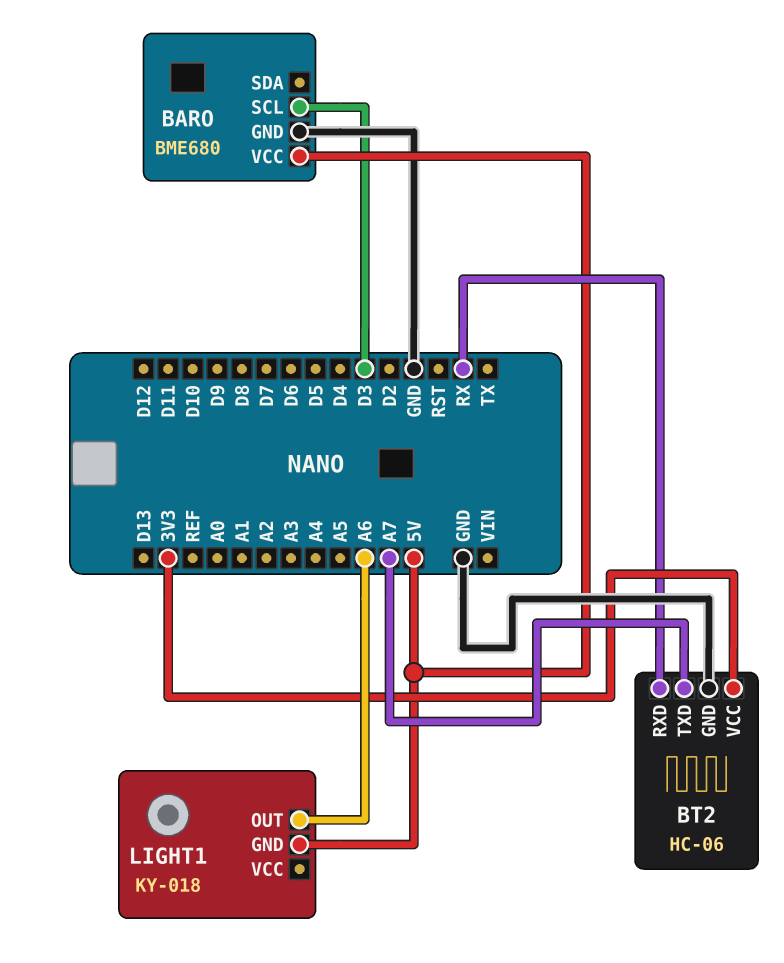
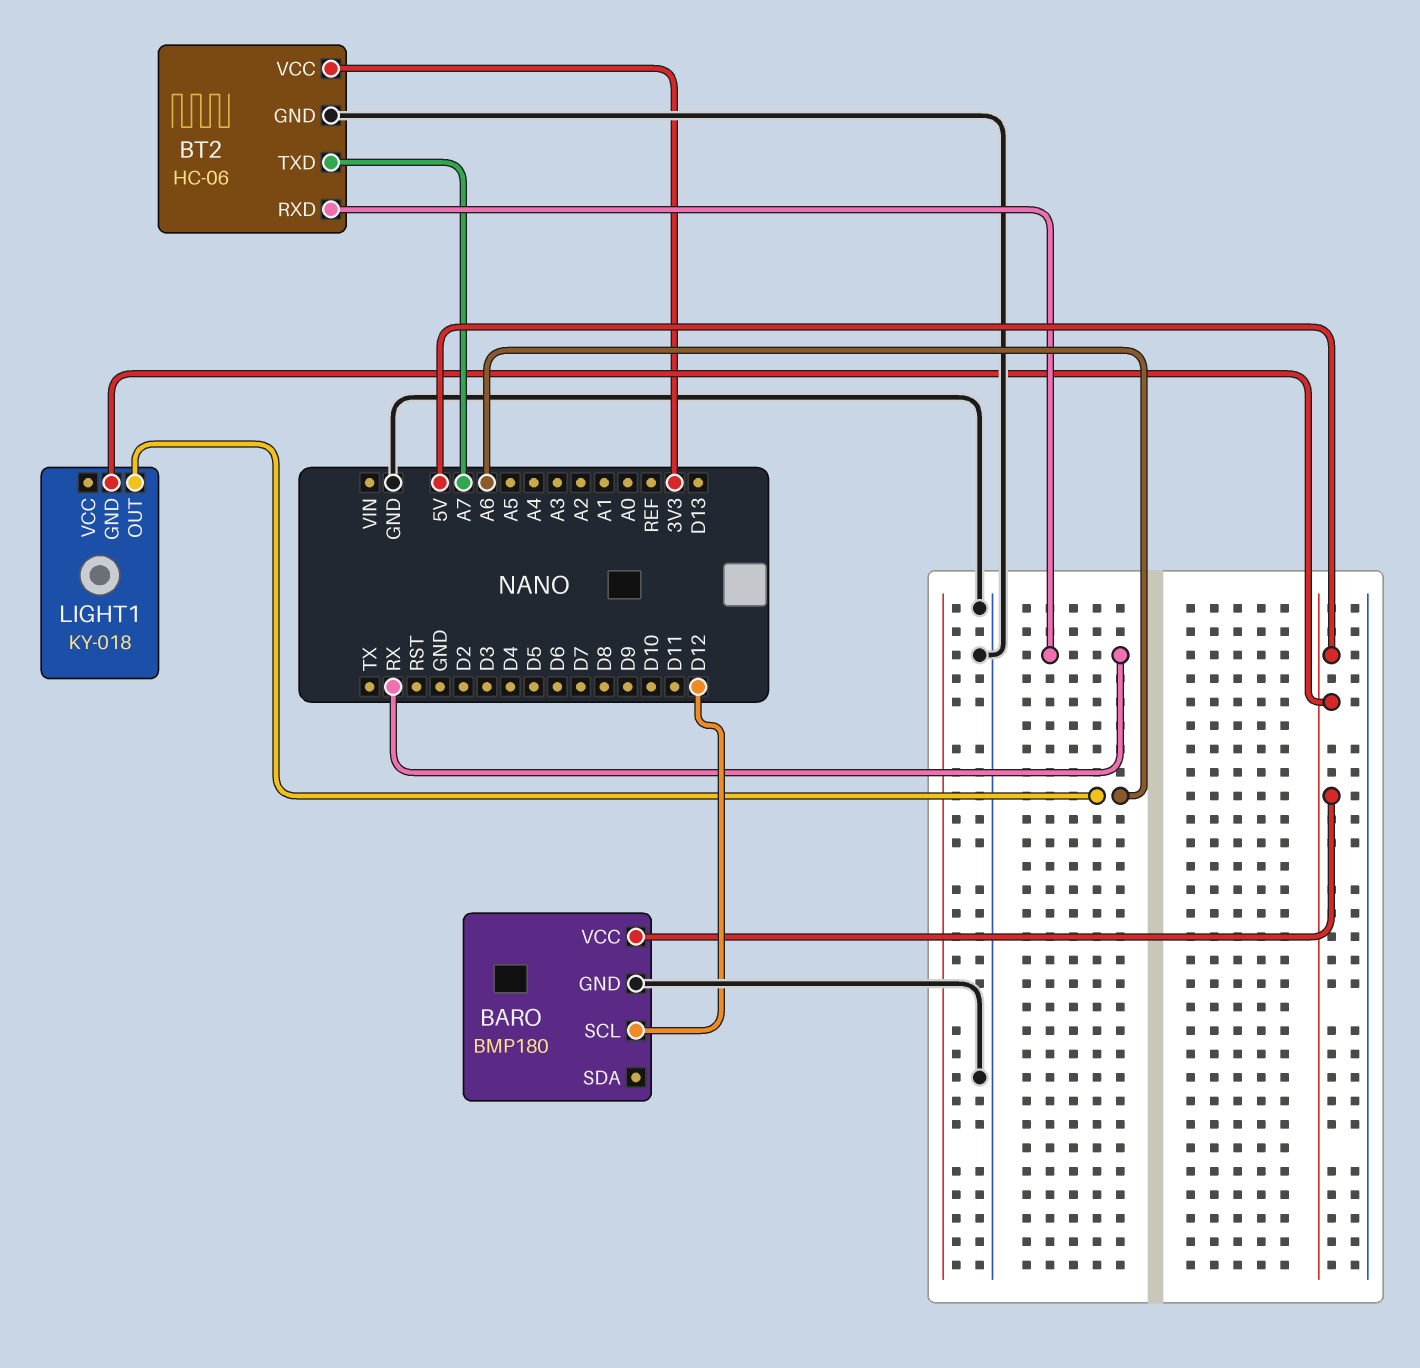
BARO: BME680 -> BMP180
BARO pin SCL: D3 -> D12

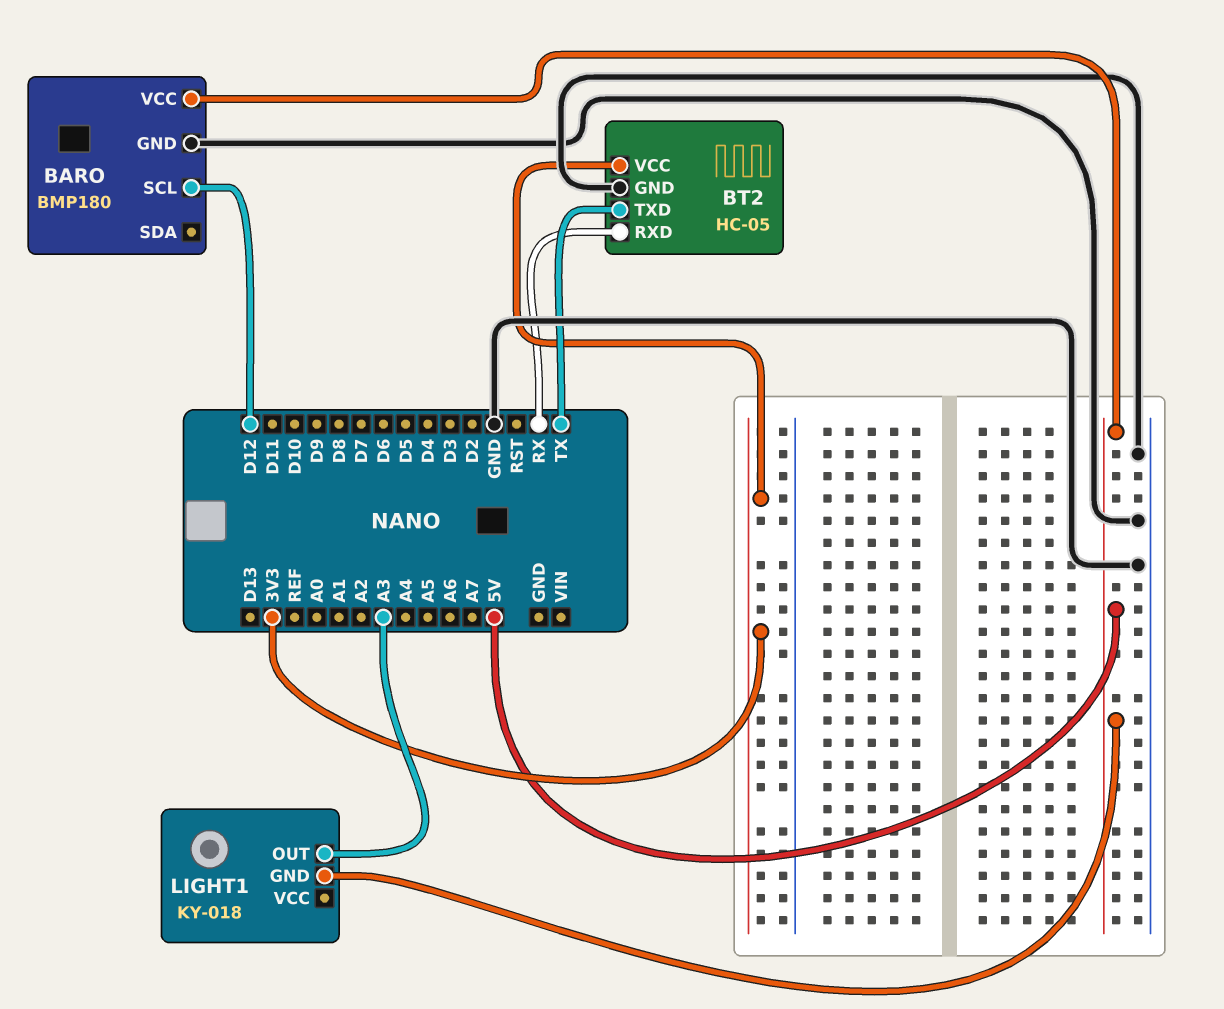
BT2: HC-06 -> HC-05
BT2 pin TXD: A7 -> TX
LIGHT1 pin OUT: A6 -> A3

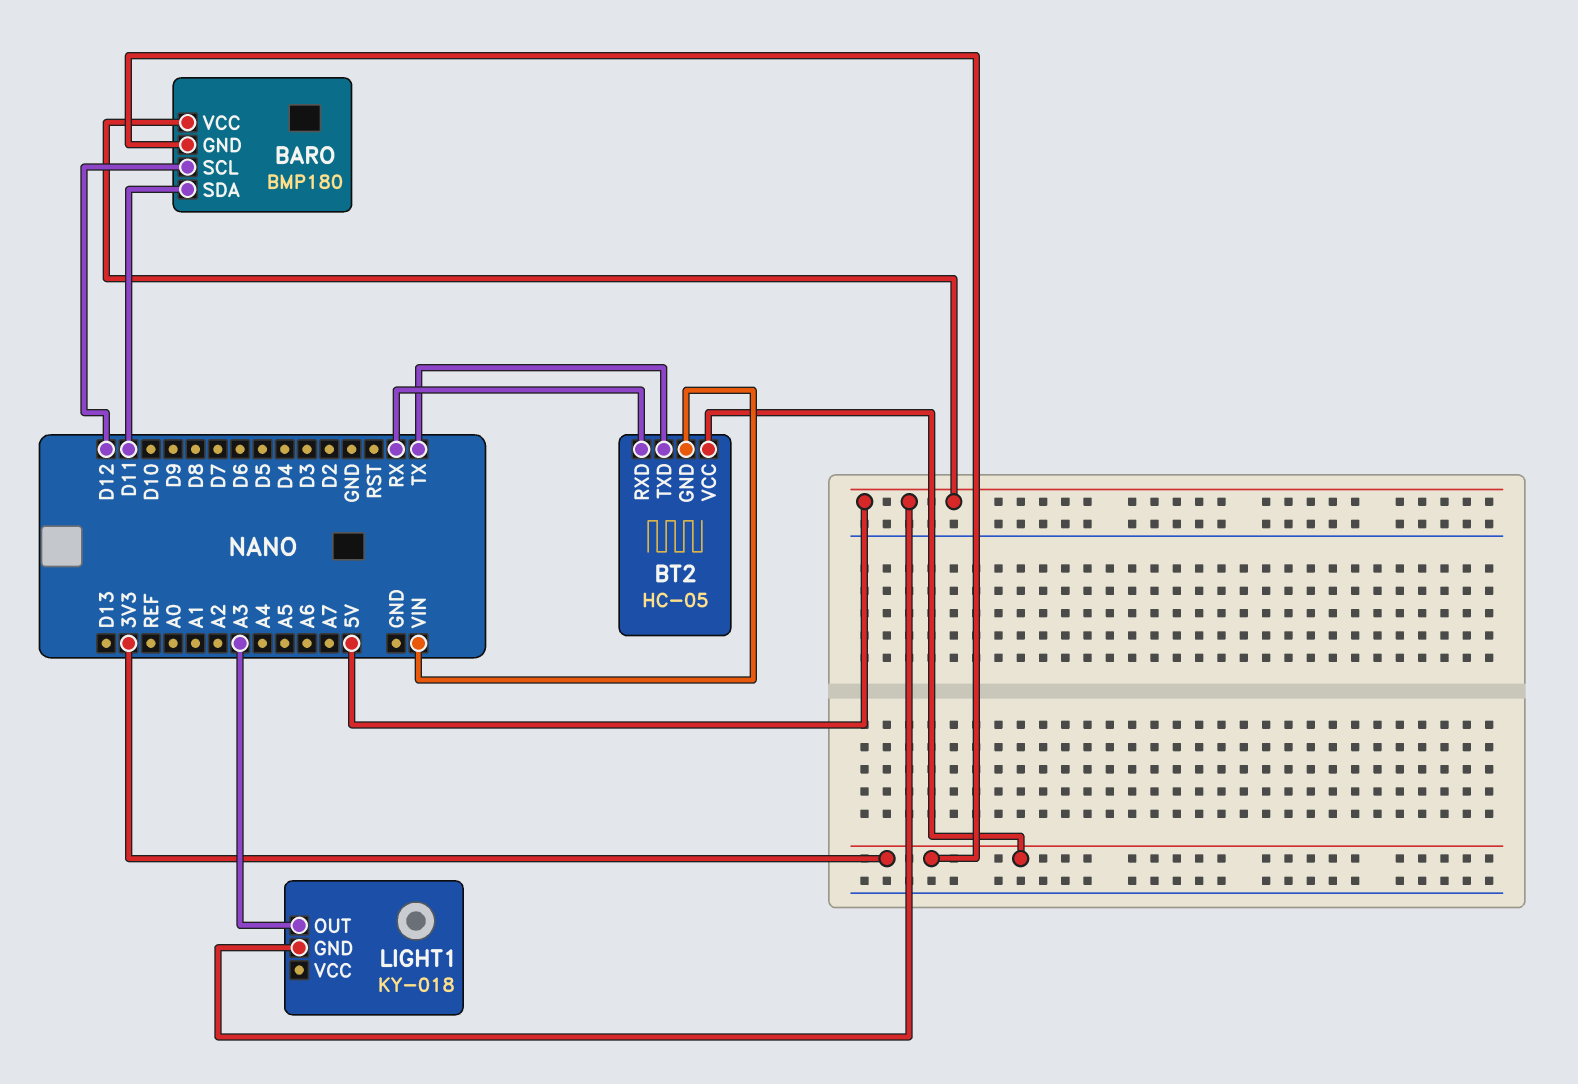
BARO pin GND: GND -> 3V3
BARO pin SDA: none -> D11
BT2 pin GND: GND -> VIN

